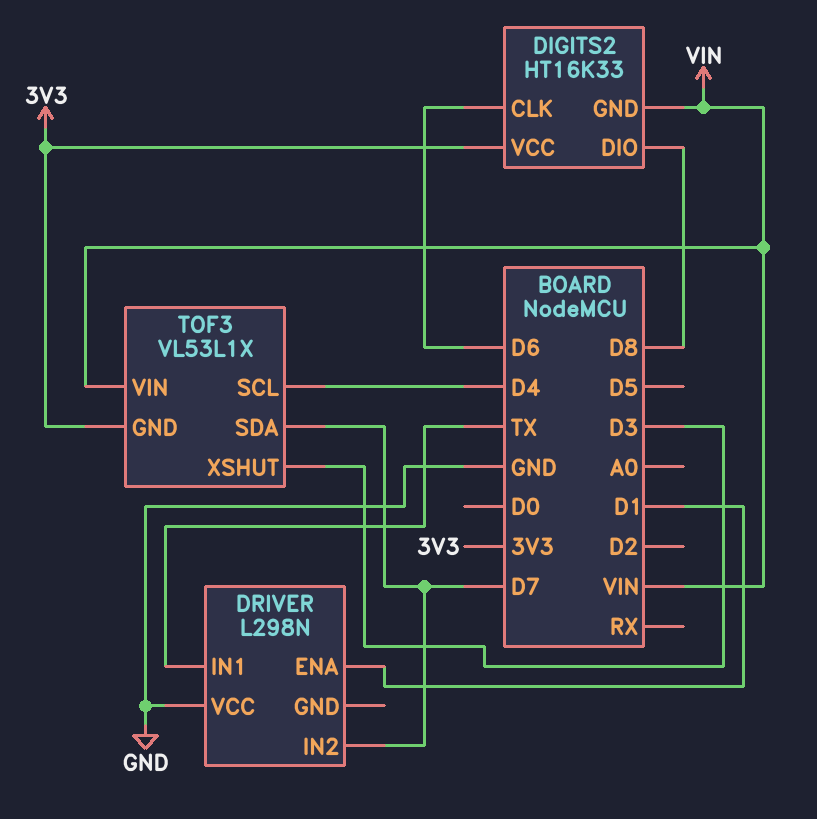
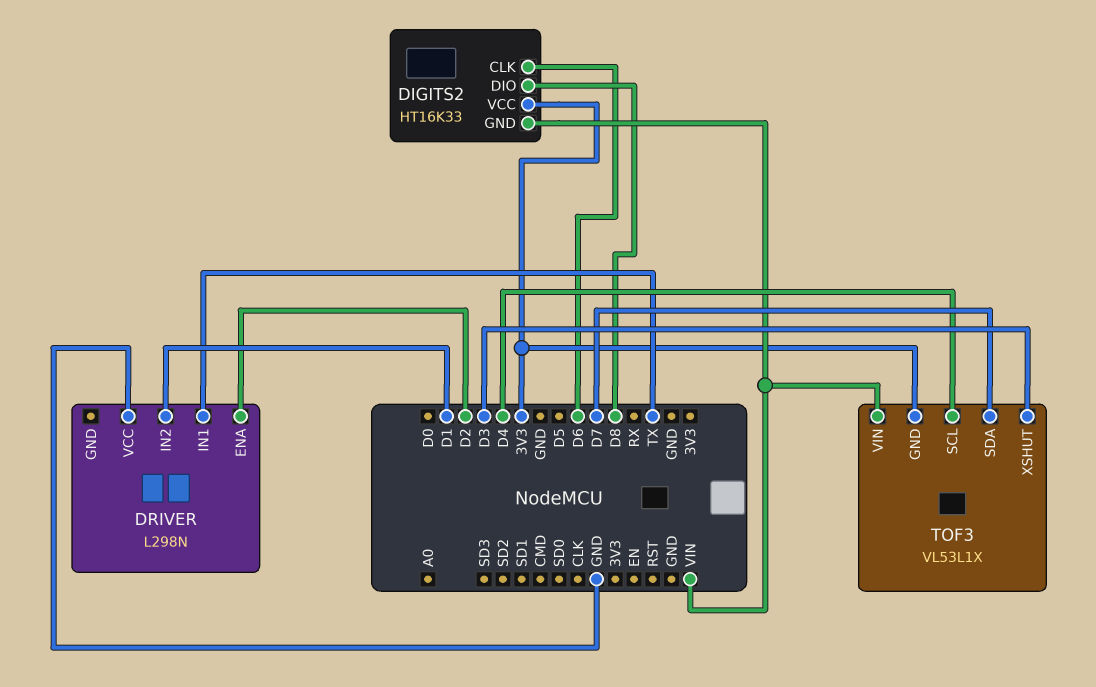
DRIVER pin ENA: D1 -> D2
DRIVER pin IN2: D7 -> D1

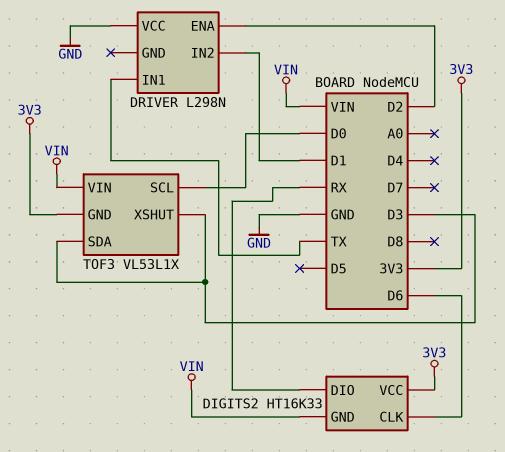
DIGITS2 pin DIO: D8 -> RX
TOF3 pin SCL: D4 -> D0
TOF3 pin SDA: D7 -> D3

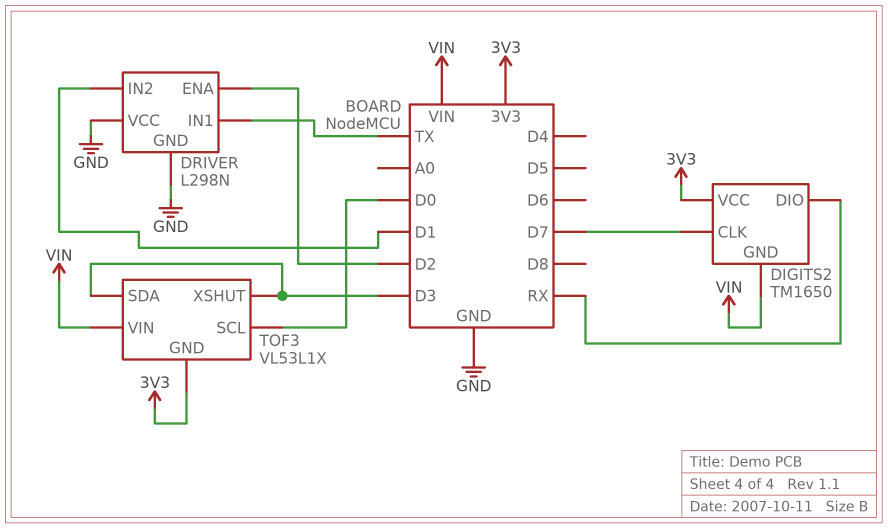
DIGITS2: HT16K33 -> TM1650
DIGITS2 pin CLK: D6 -> D7
DRIVER pin GND: none -> GND

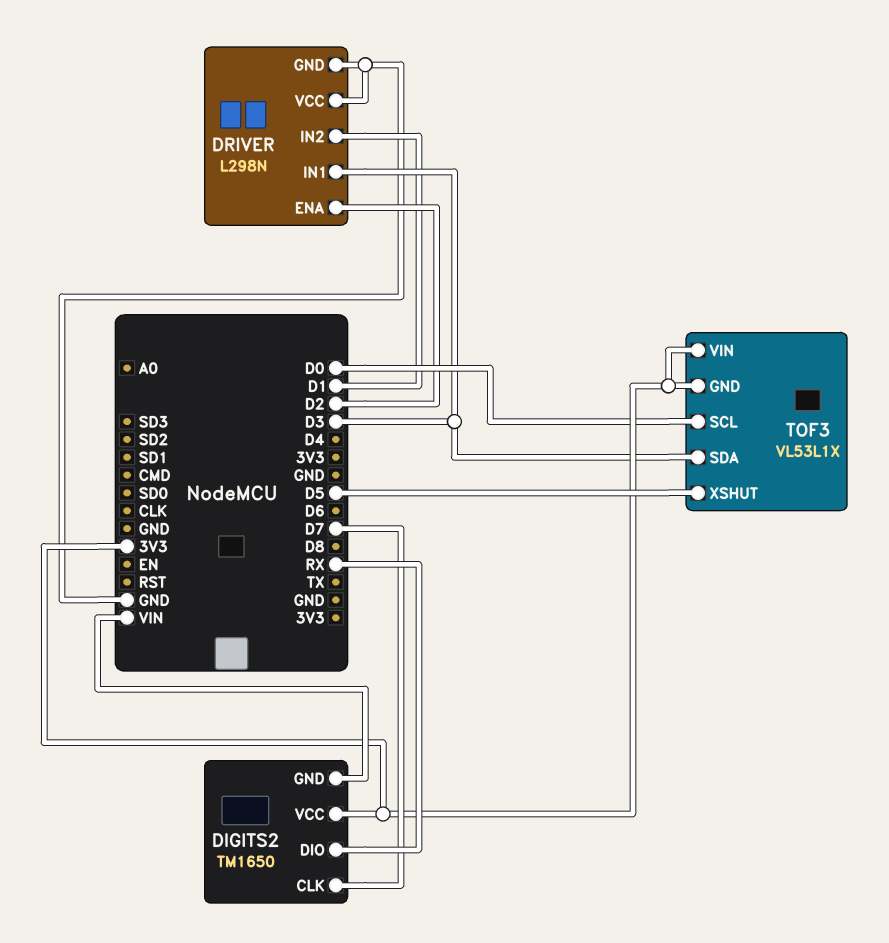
DRIVER pin IN1: TX -> D3
TOF3 pin VIN: VIN -> 3V3
TOF3 pin XSHUT: D3 -> D5

